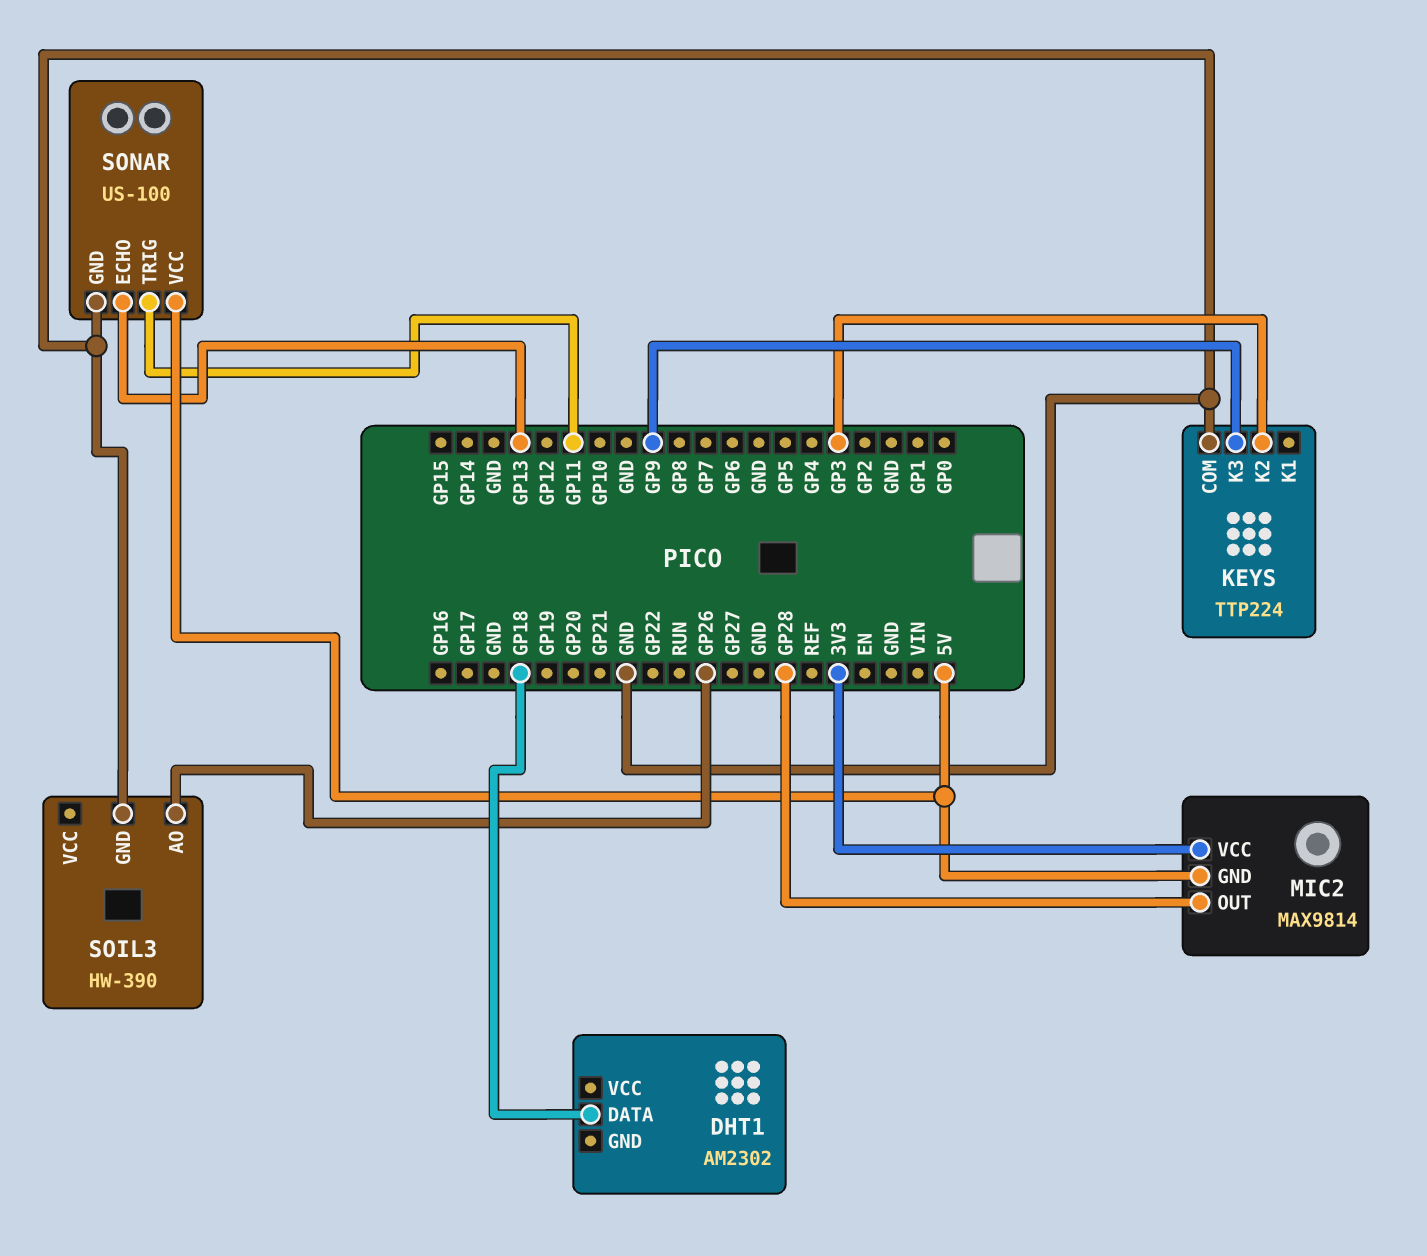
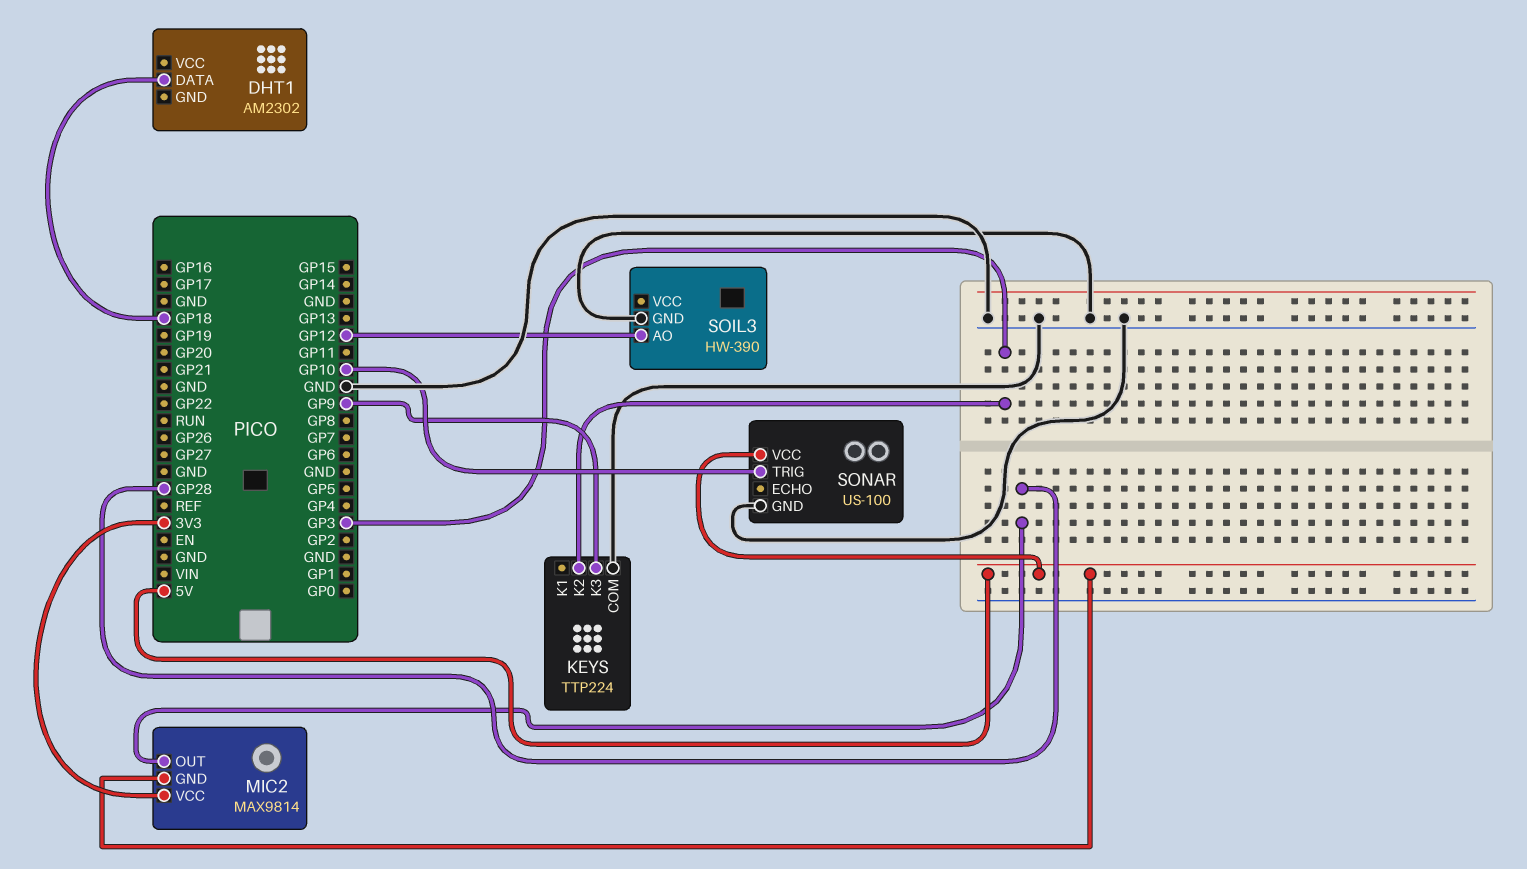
SOIL3 pin AO: GP26 -> GP12
SONAR pin ECHO: GP13 -> none
SONAR pin TRIG: GP11 -> GP10

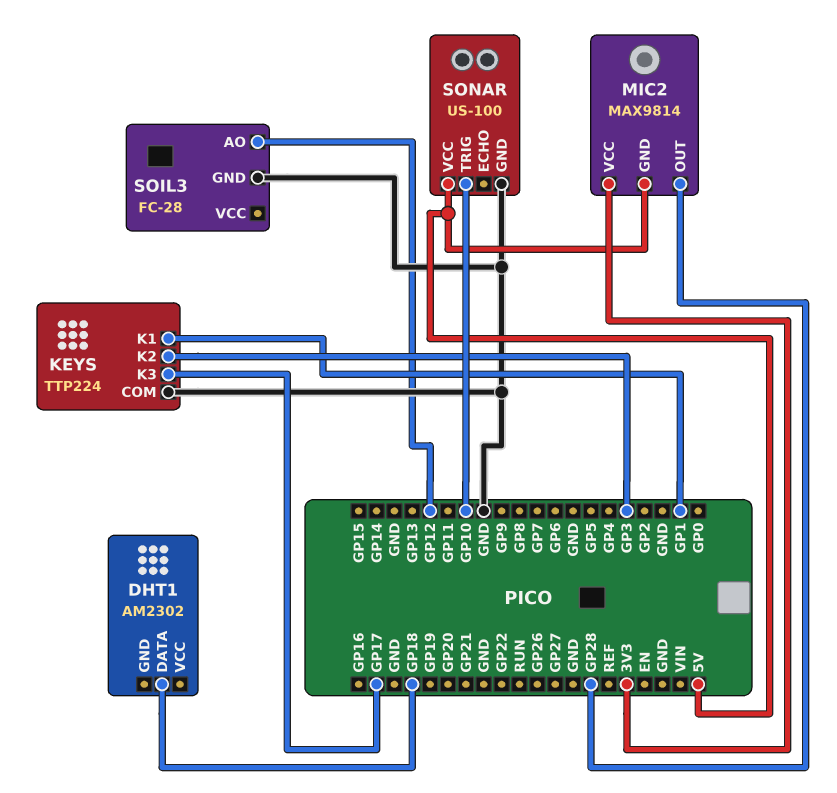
KEYS pin K1: none -> GP1
KEYS pin K3: GP9 -> GP17
SOIL3: HW-390 -> FC-28

